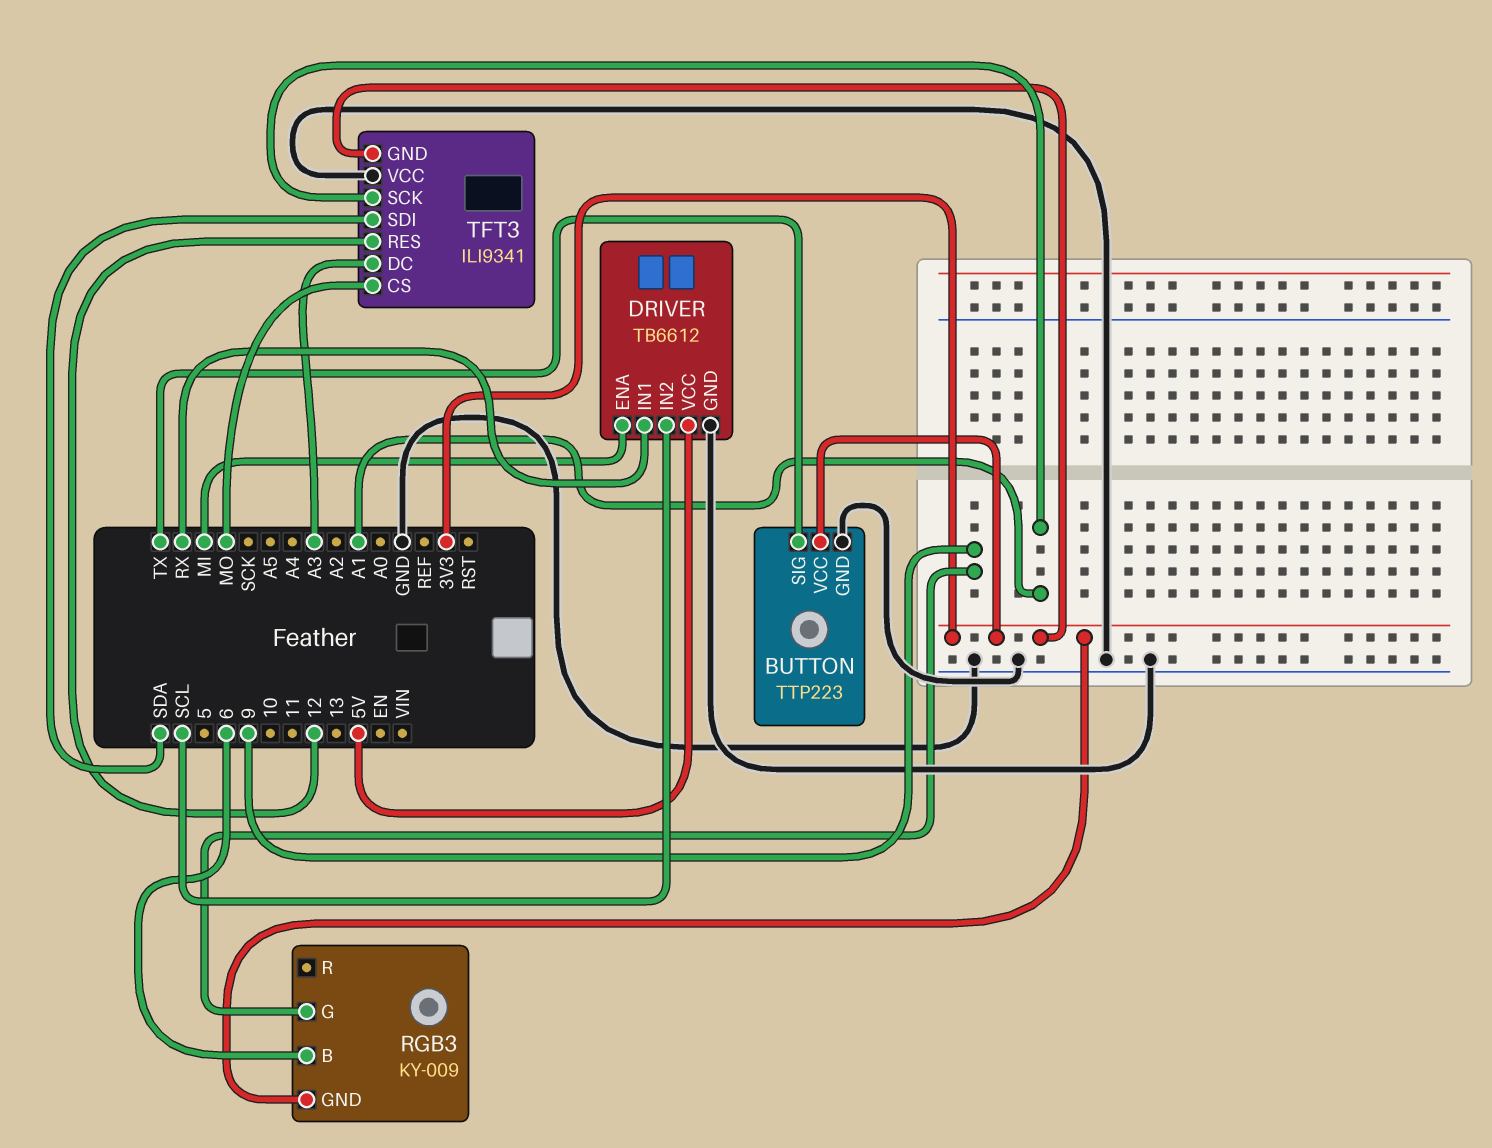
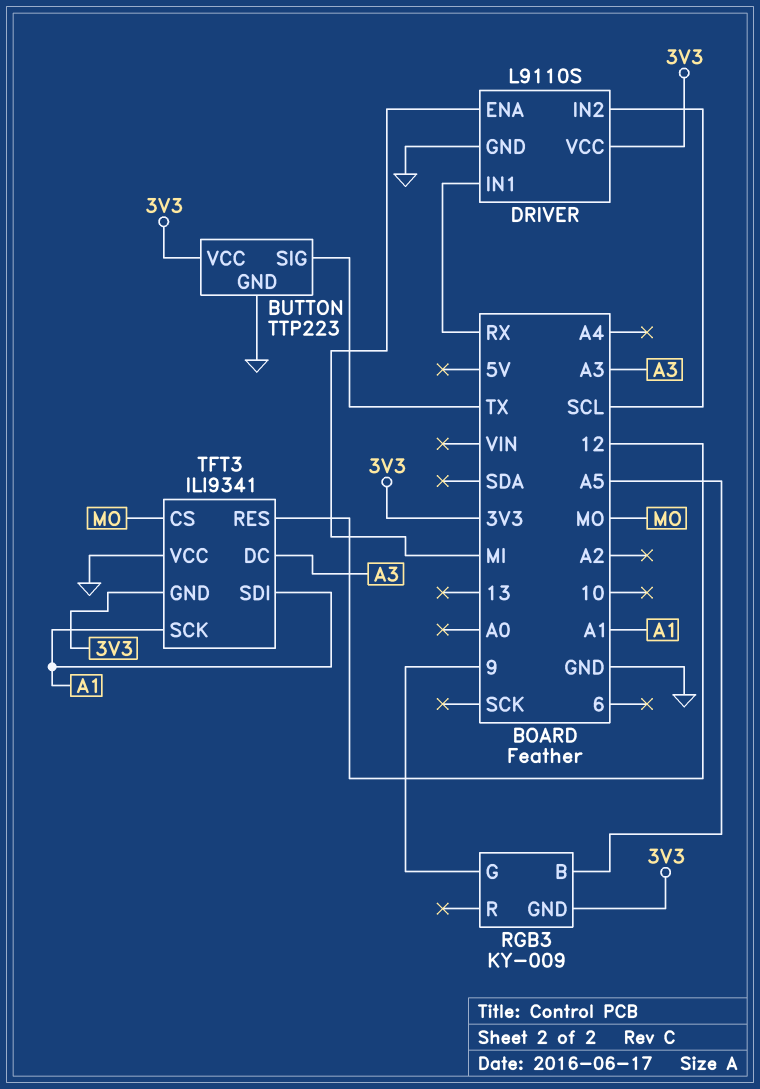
DRIVER: TB6612 -> L9110S
DRIVER pin VCC: 5V -> 3V3
RGB3 pin B: 6 -> A5
TFT3 pin SDI: SDA -> A1

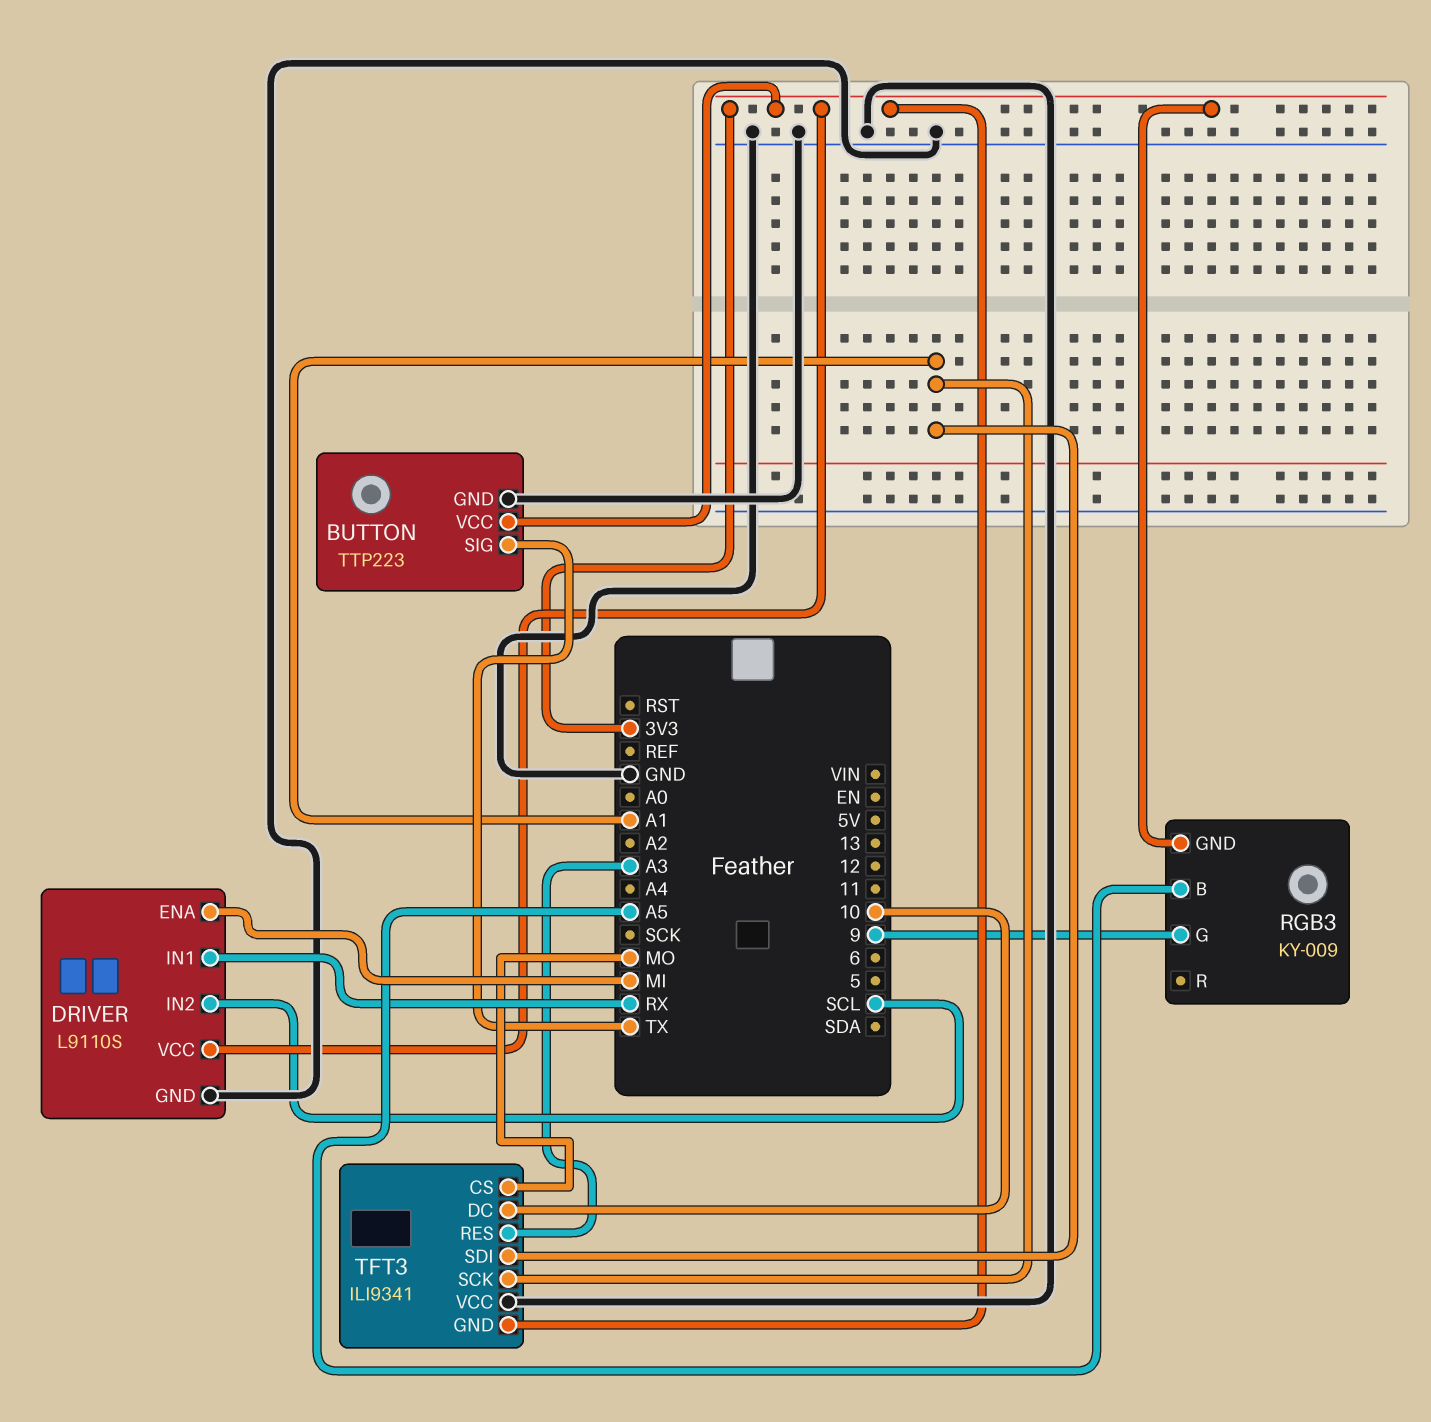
TFT3 pin DC: A3 -> 10
TFT3 pin RES: 12 -> A3

